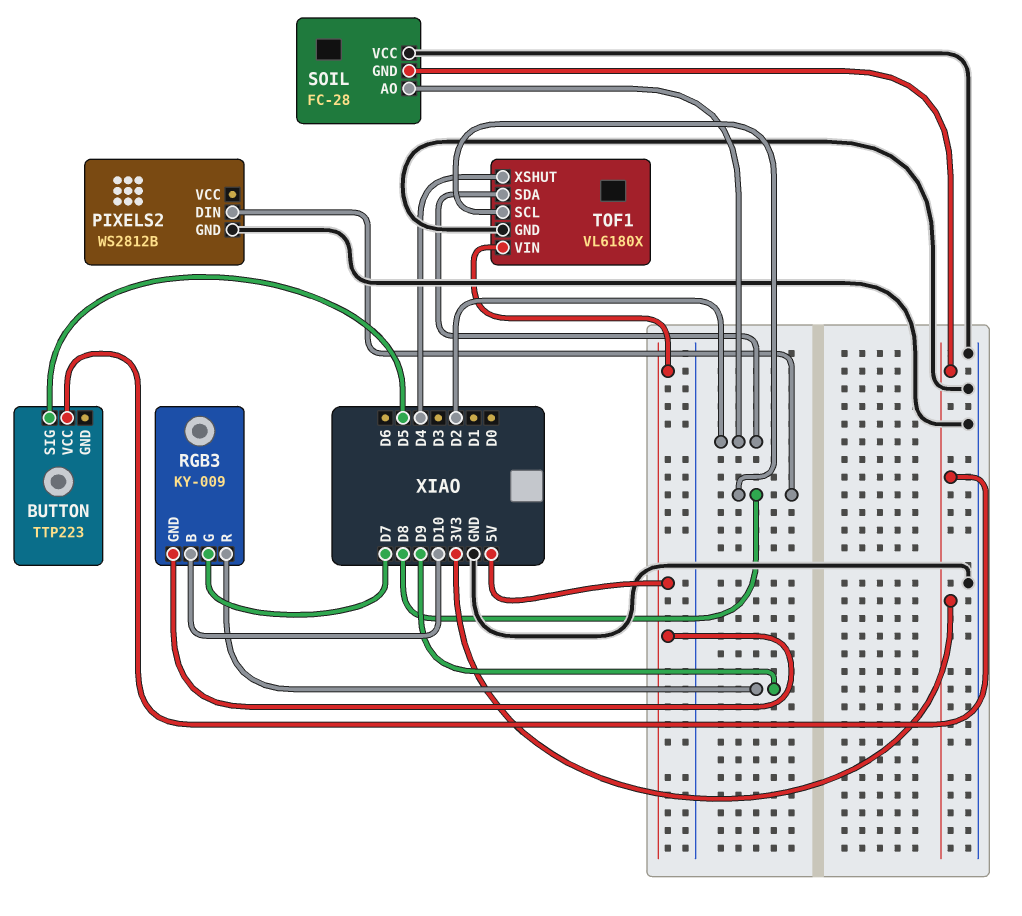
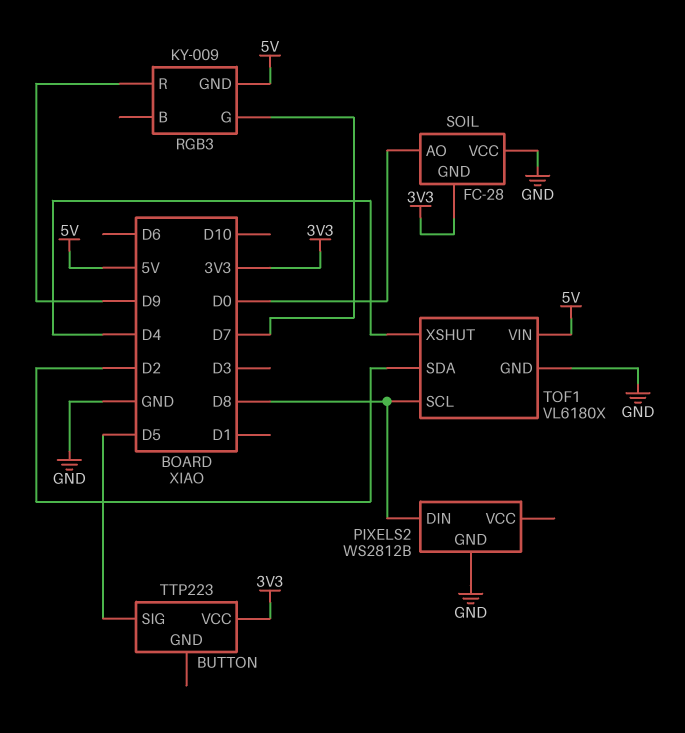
RGB3 pin B: D10 -> none
SOIL pin AO: D2 -> D0

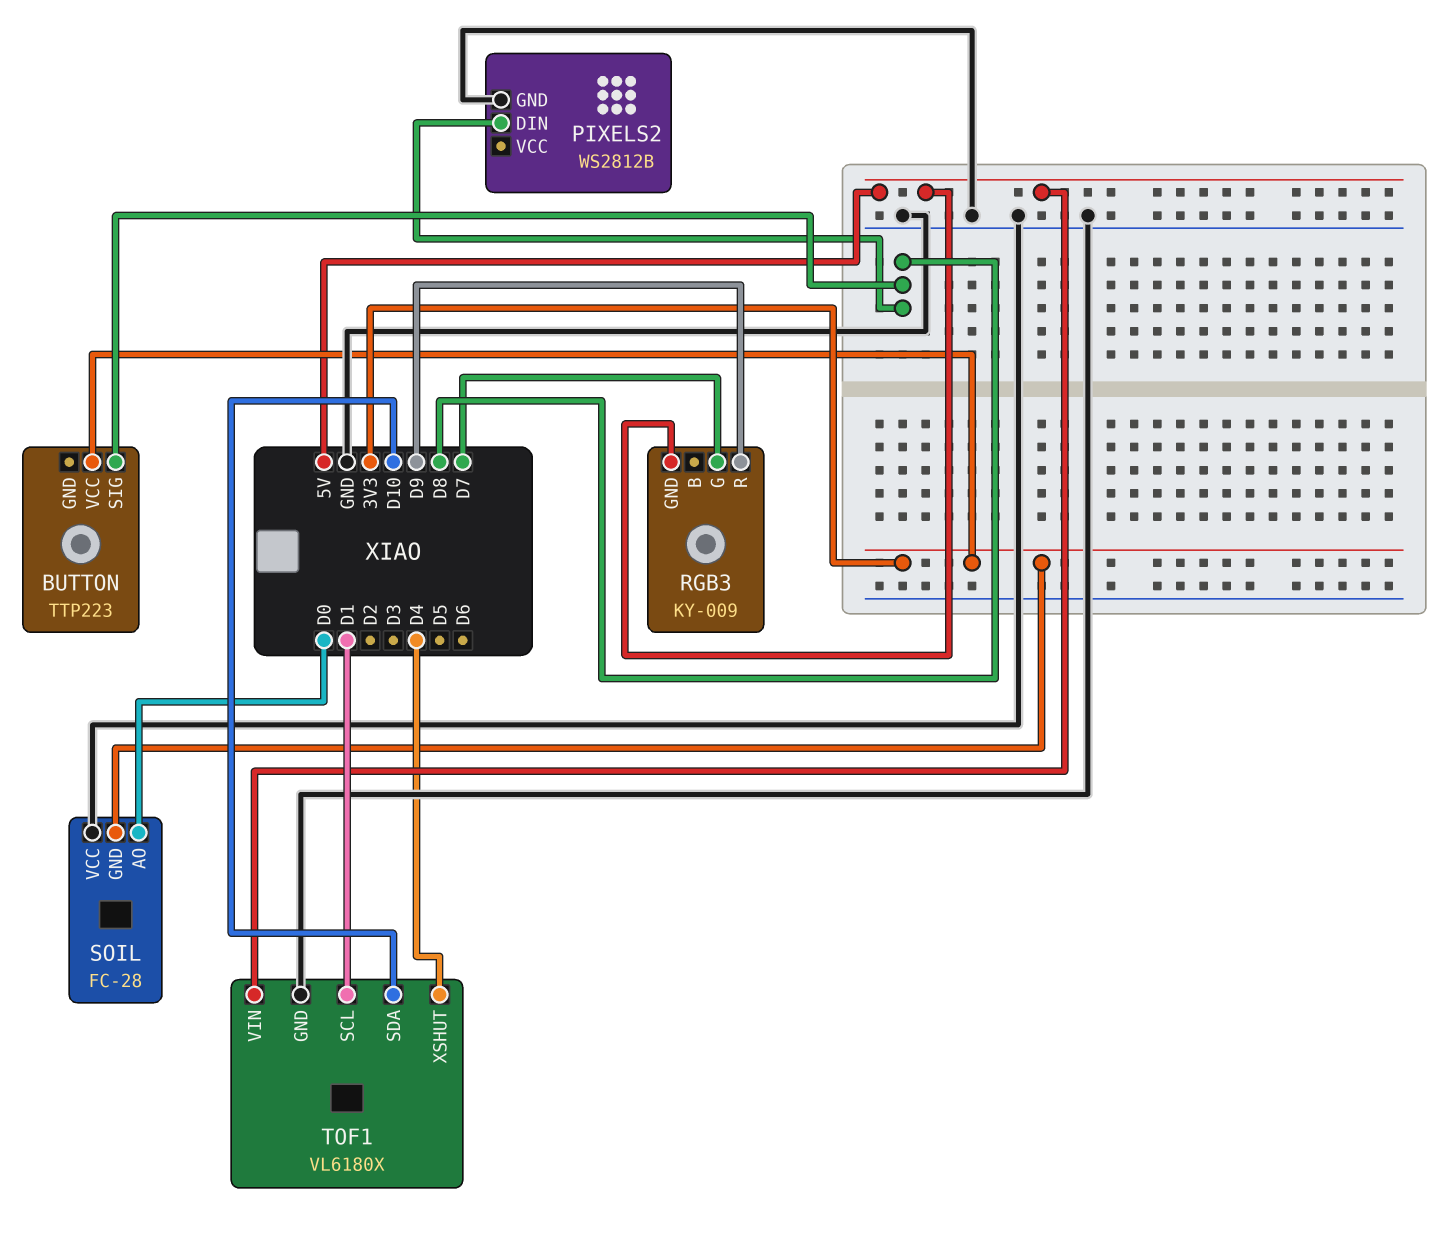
BUTTON pin SIG: D5 -> D8
TOF1 pin SCL: D8 -> D1
TOF1 pin SDA: D2 -> D10

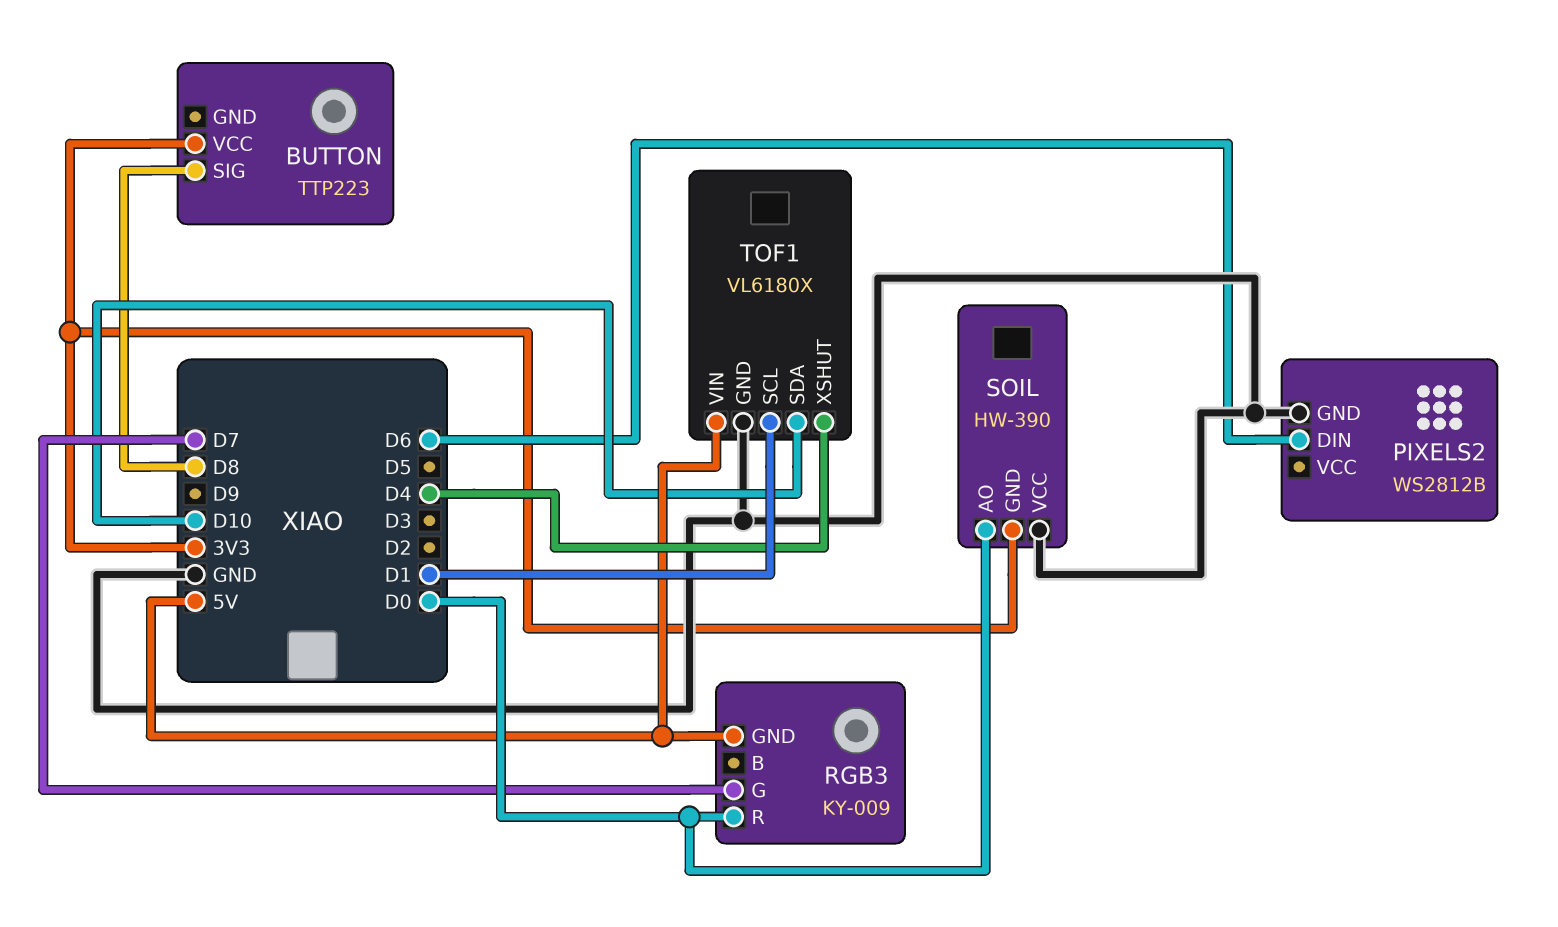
PIXELS2 pin DIN: D8 -> D6
RGB3 pin R: D9 -> D0
SOIL: FC-28 -> HW-390

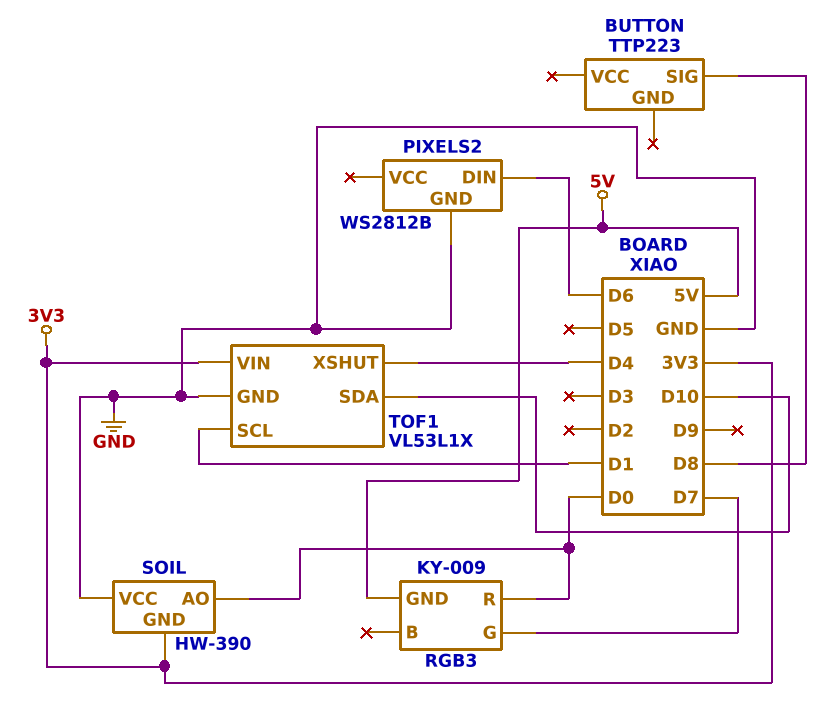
BUTTON pin VCC: 3V3 -> none
TOF1: VL6180X -> VL53L1X
TOF1 pin VIN: 5V -> 3V3

